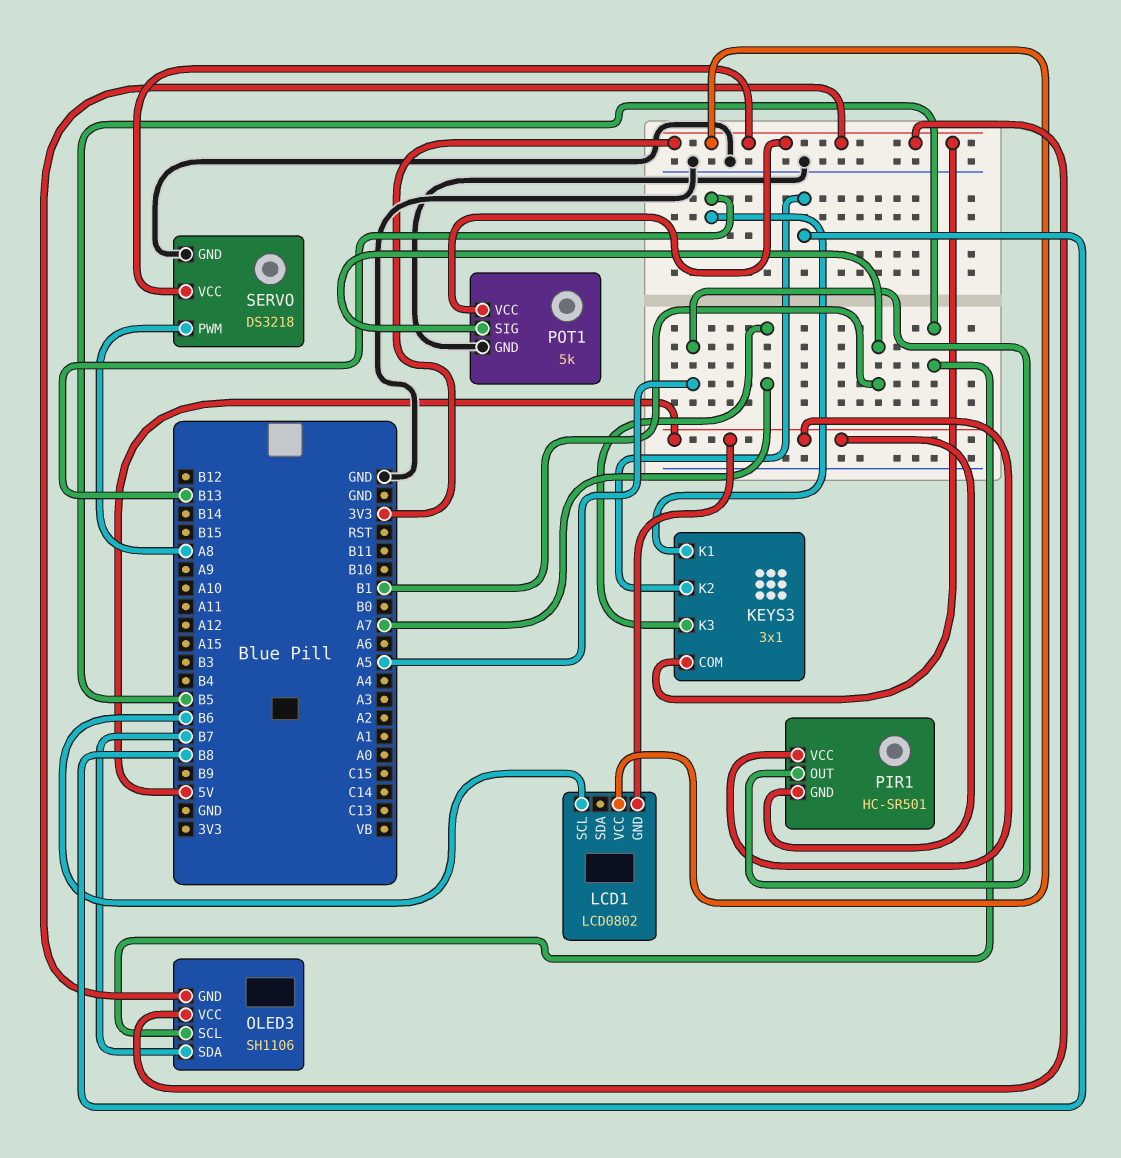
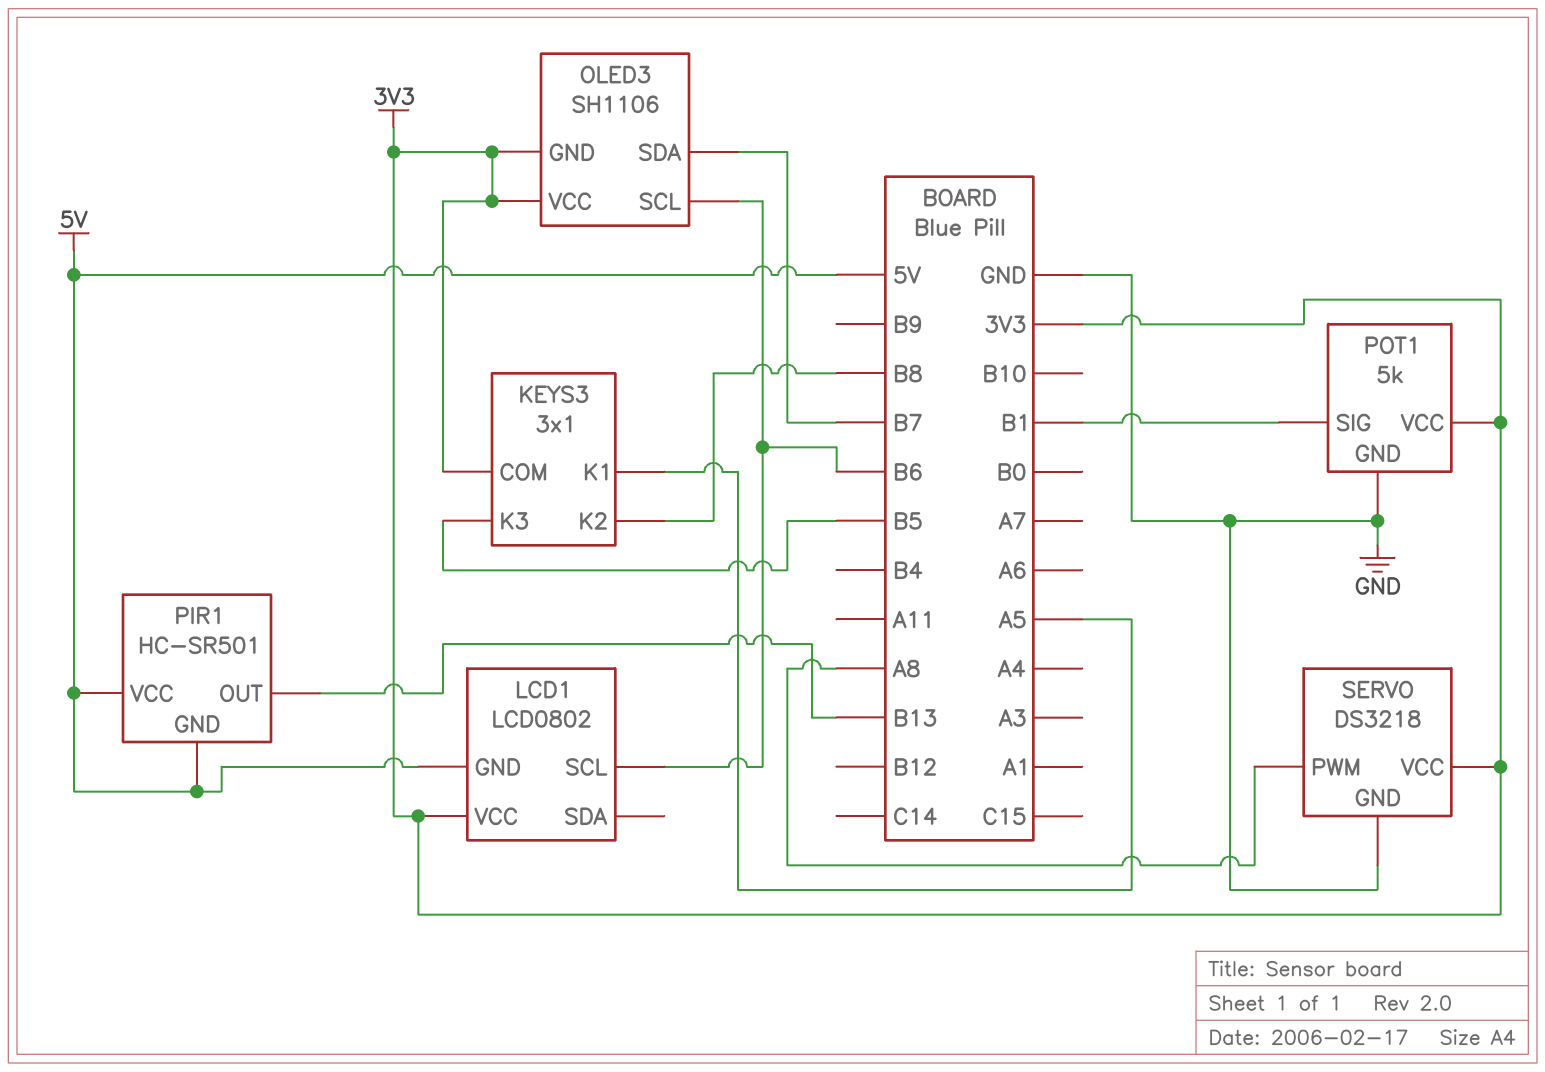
KEYS3 pin K1: B13 -> A5
KEYS3 pin K3: A7 -> B5
OLED3 pin SCL: B5 -> B6
PIR1 pin OUT: A5 -> B13

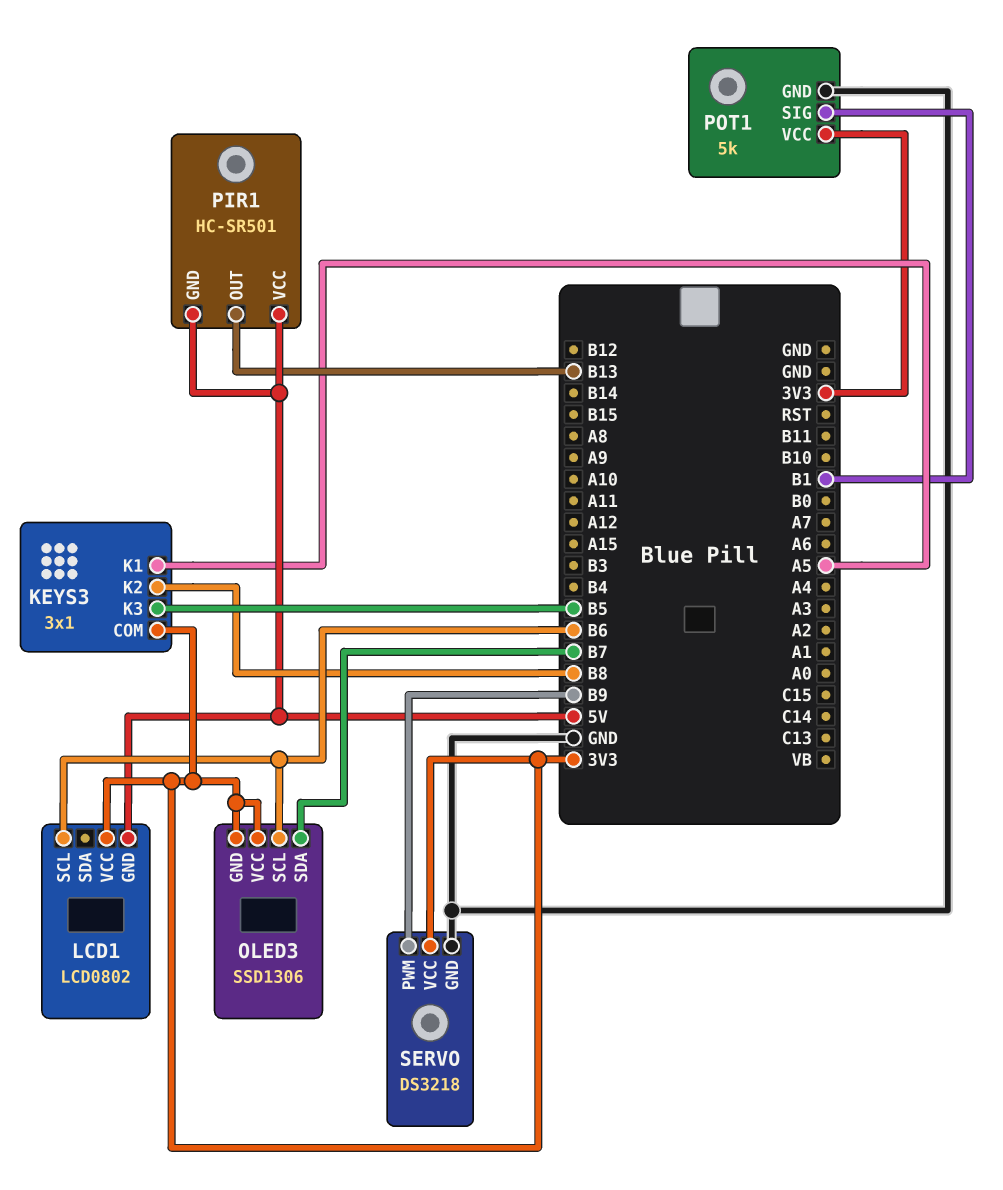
OLED3: SH1106 -> SSD1306
SERVO pin PWM: A8 -> B9

